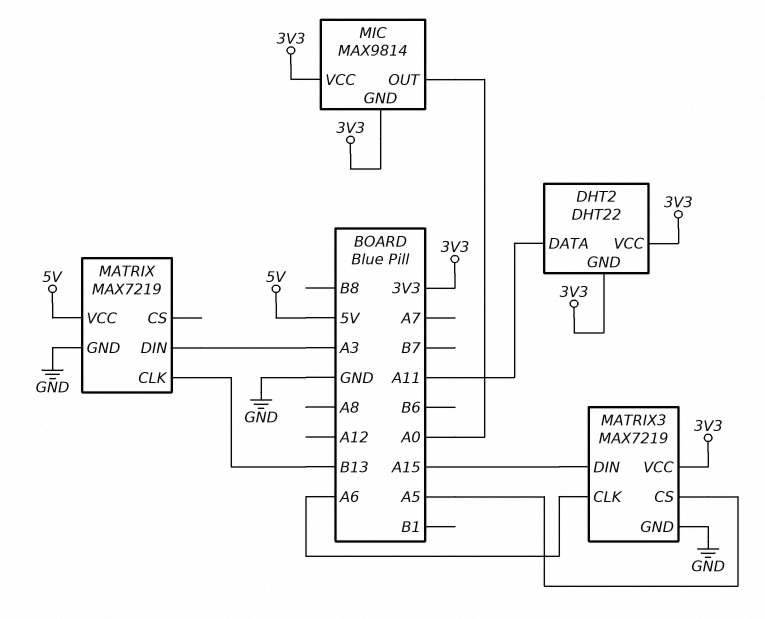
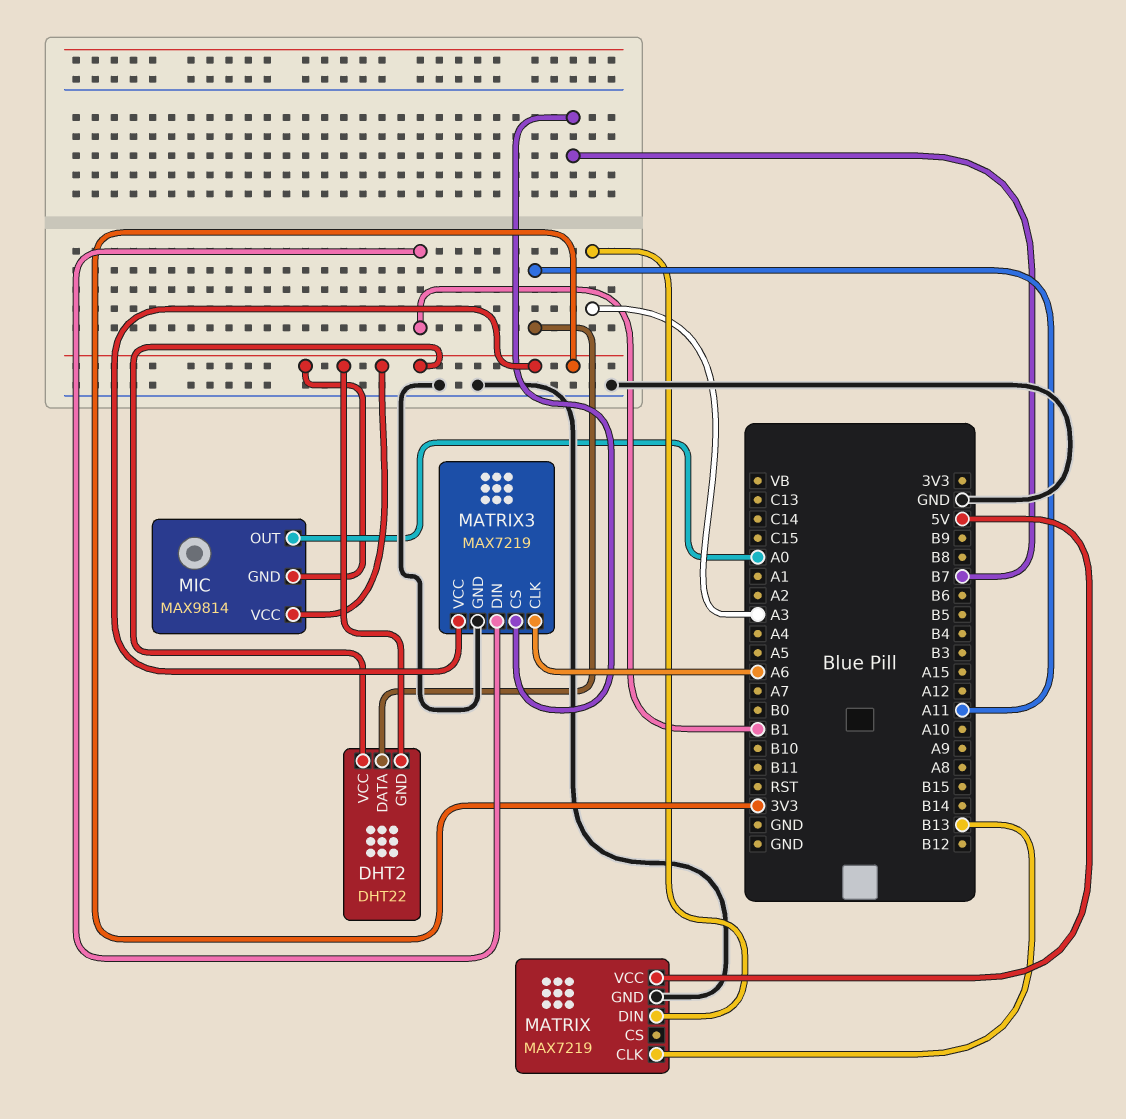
MATRIX3 pin CS: A5 -> B7
MATRIX3 pin DIN: A15 -> B1

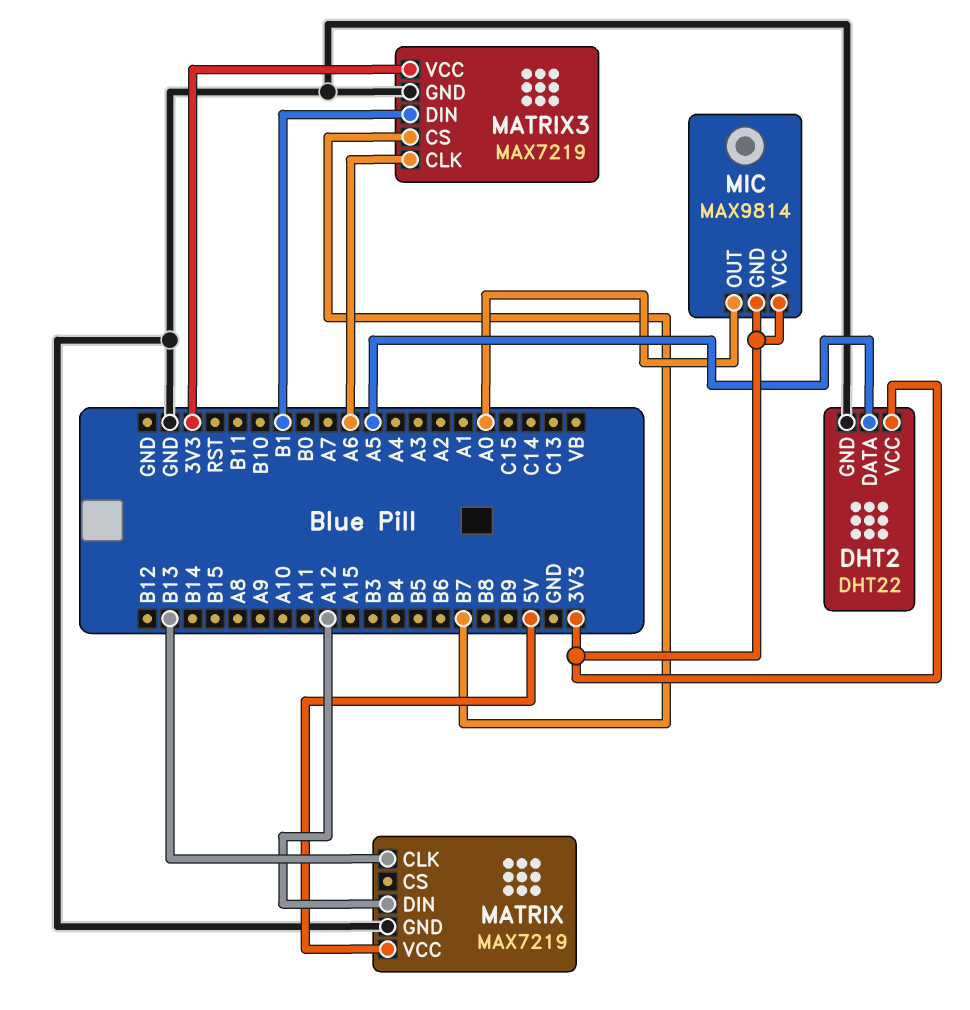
DHT2 pin DATA: A11 -> A5
DHT2 pin GND: 3V3 -> GND
MATRIX pin DIN: A3 -> A12

